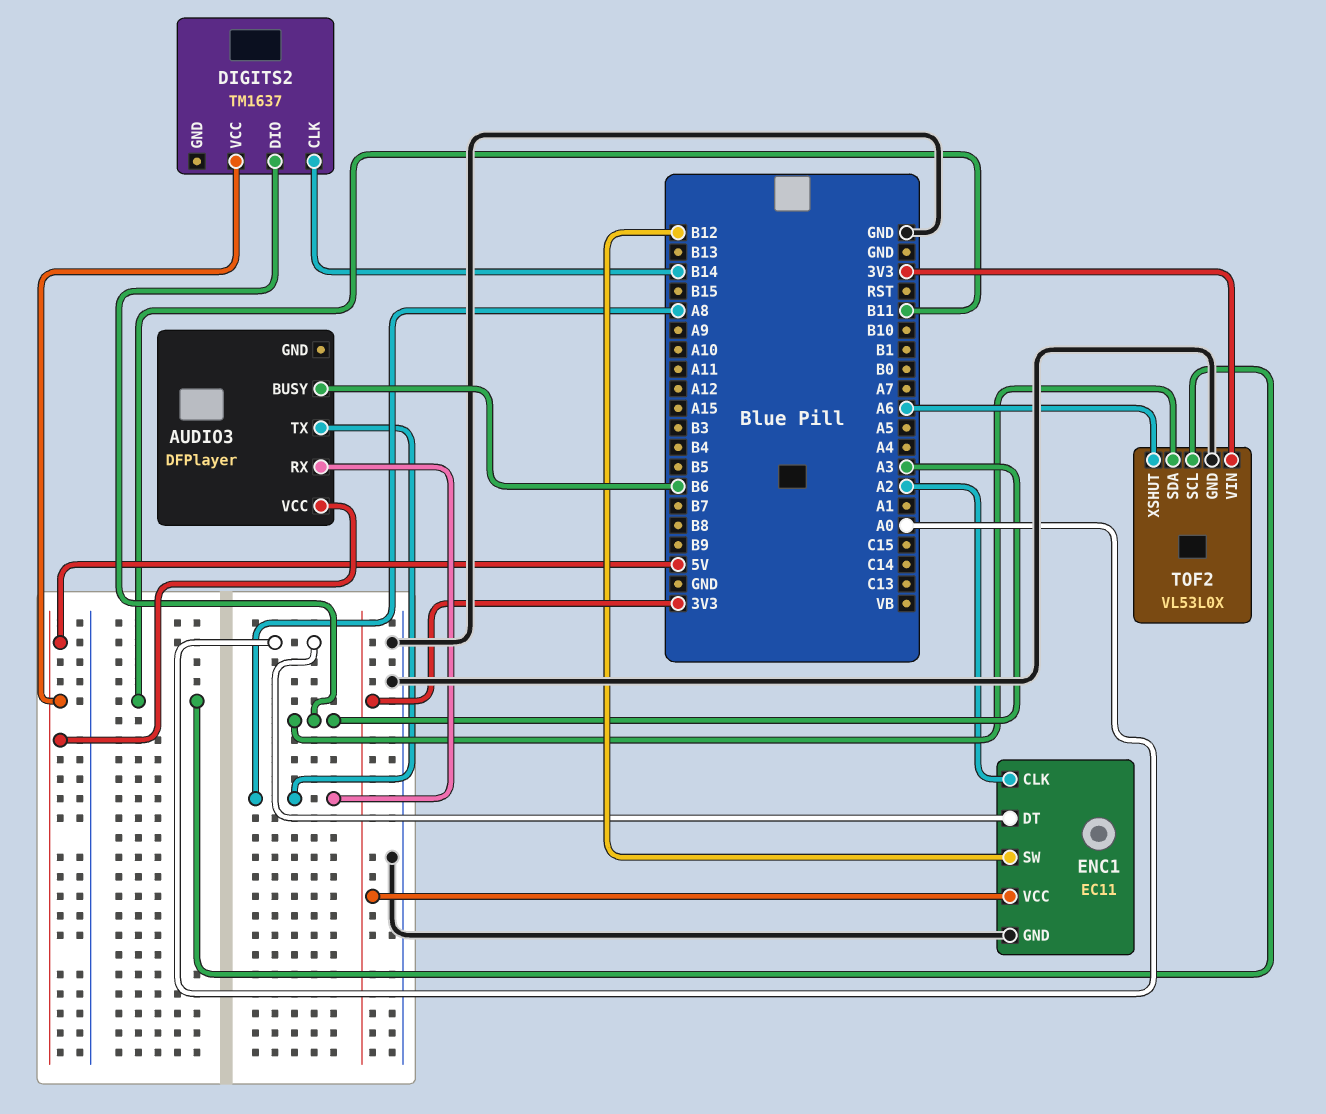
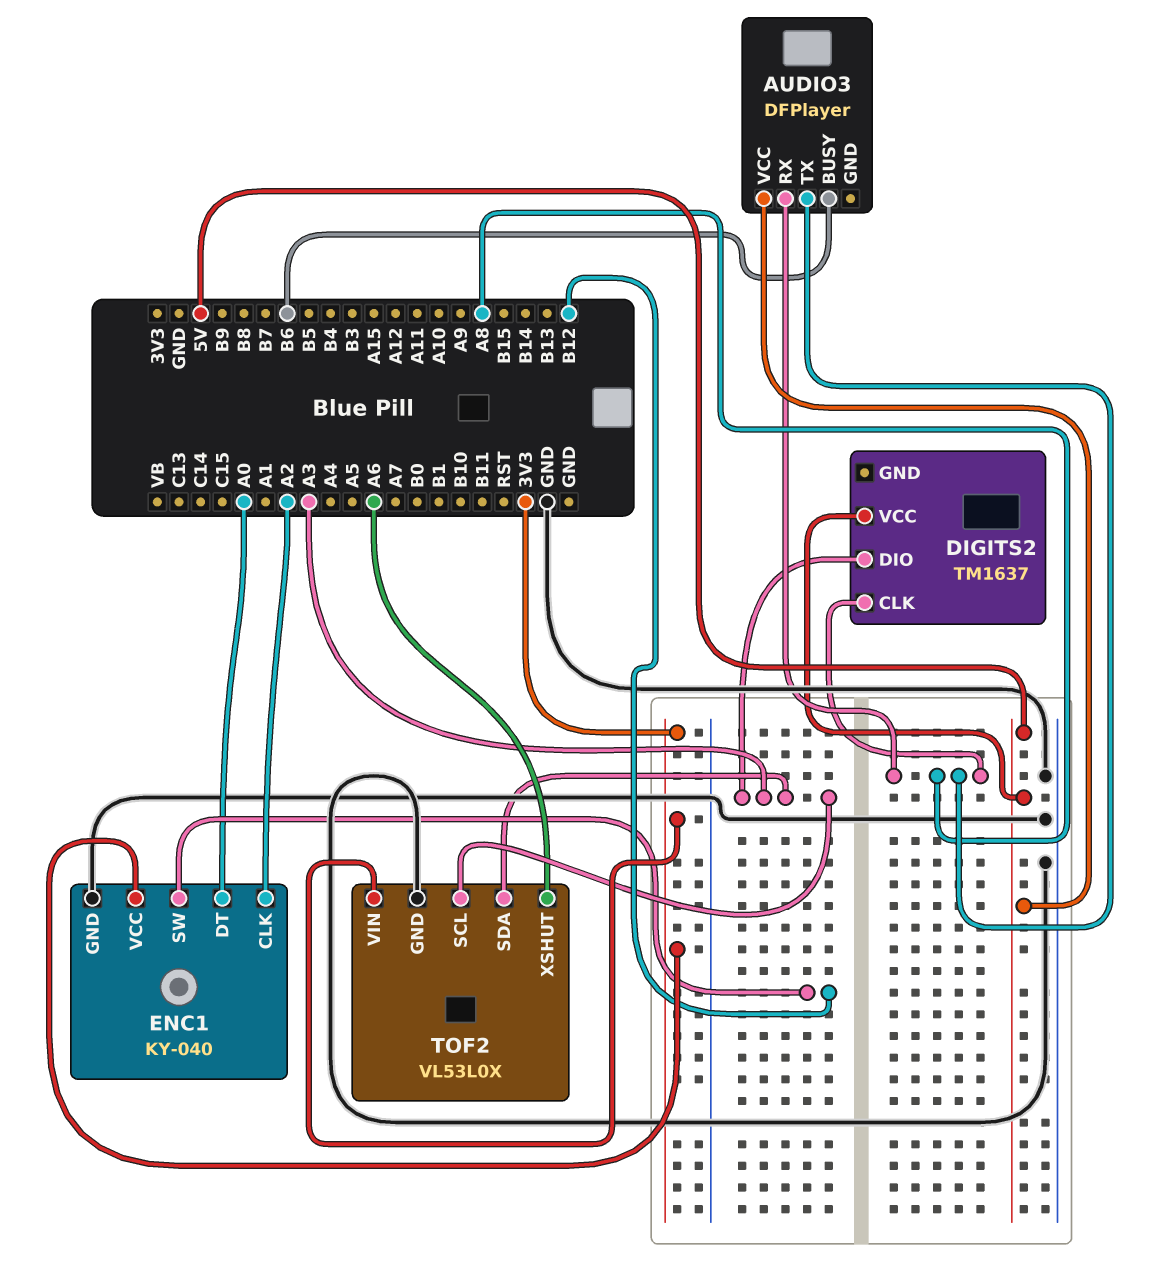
DIGITS2 pin CLK: B14 -> A8
ENC1: EC11 -> KY-040
TOF2 pin SCL: B11 -> A3

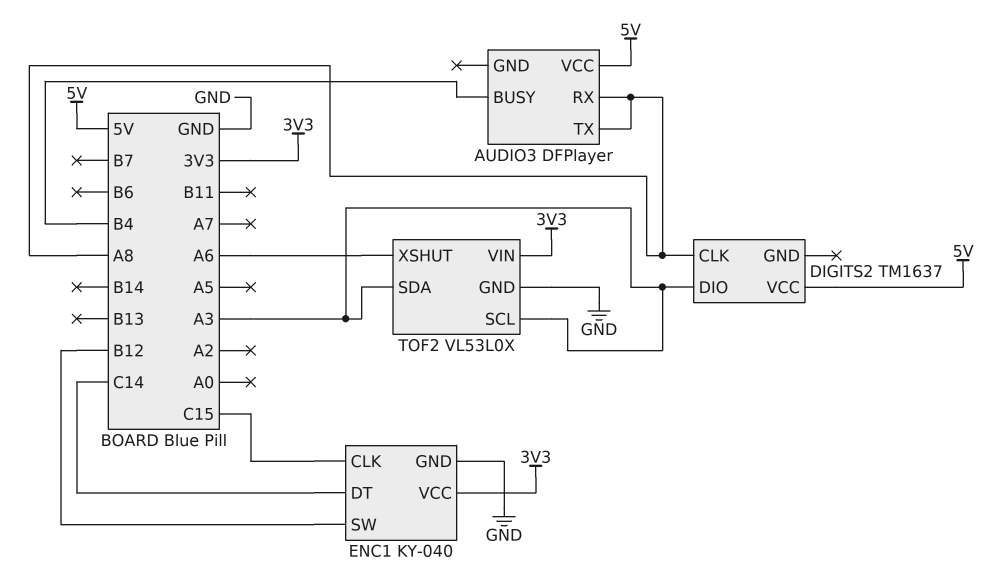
AUDIO3 pin BUSY: B6 -> B4
ENC1 pin CLK: A2 -> C15
ENC1 pin DT: A0 -> C14

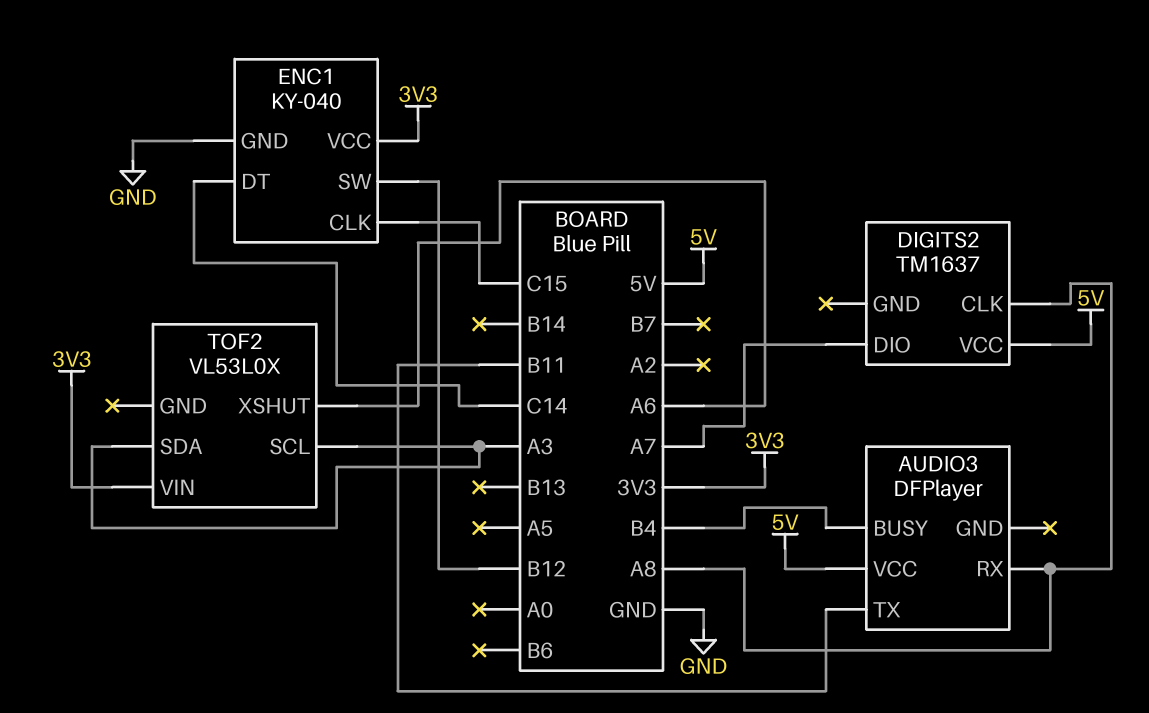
AUDIO3 pin TX: A8 -> B11
DIGITS2 pin DIO: A3 -> A7
TOF2 pin GND: GND -> none

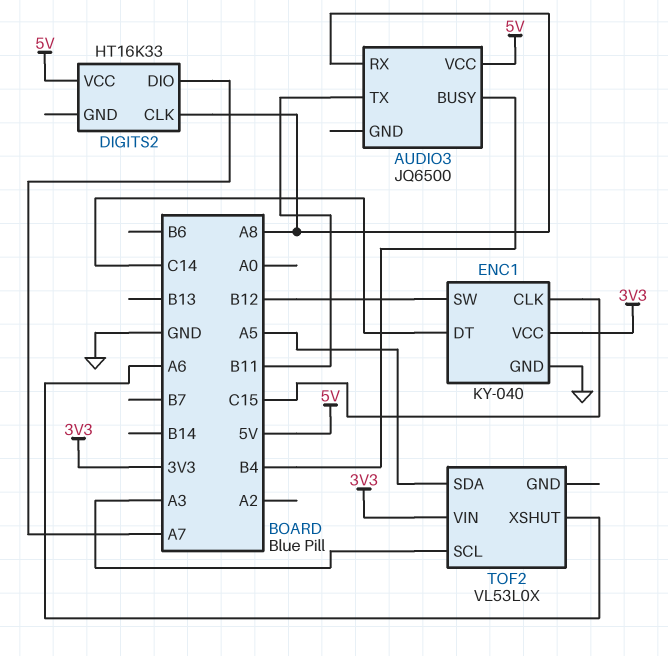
AUDIO3: DFPlayer -> JQ6500
DIGITS2: TM1637 -> HT16K33
TOF2 pin SDA: A3 -> A5

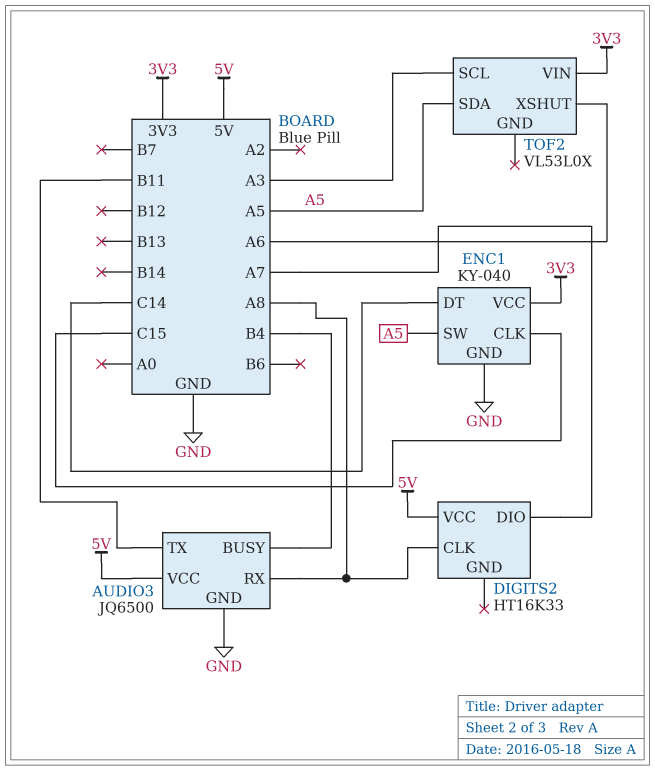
AUDIO3 pin GND: none -> GND
ENC1 pin SW: B12 -> A5

